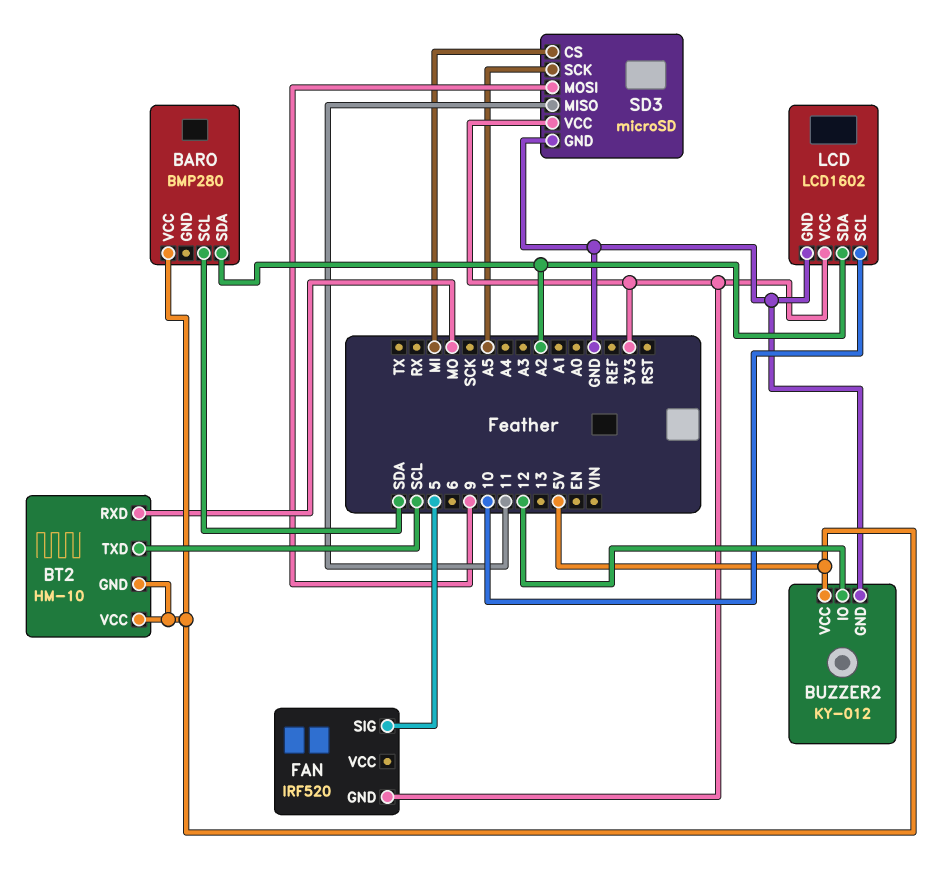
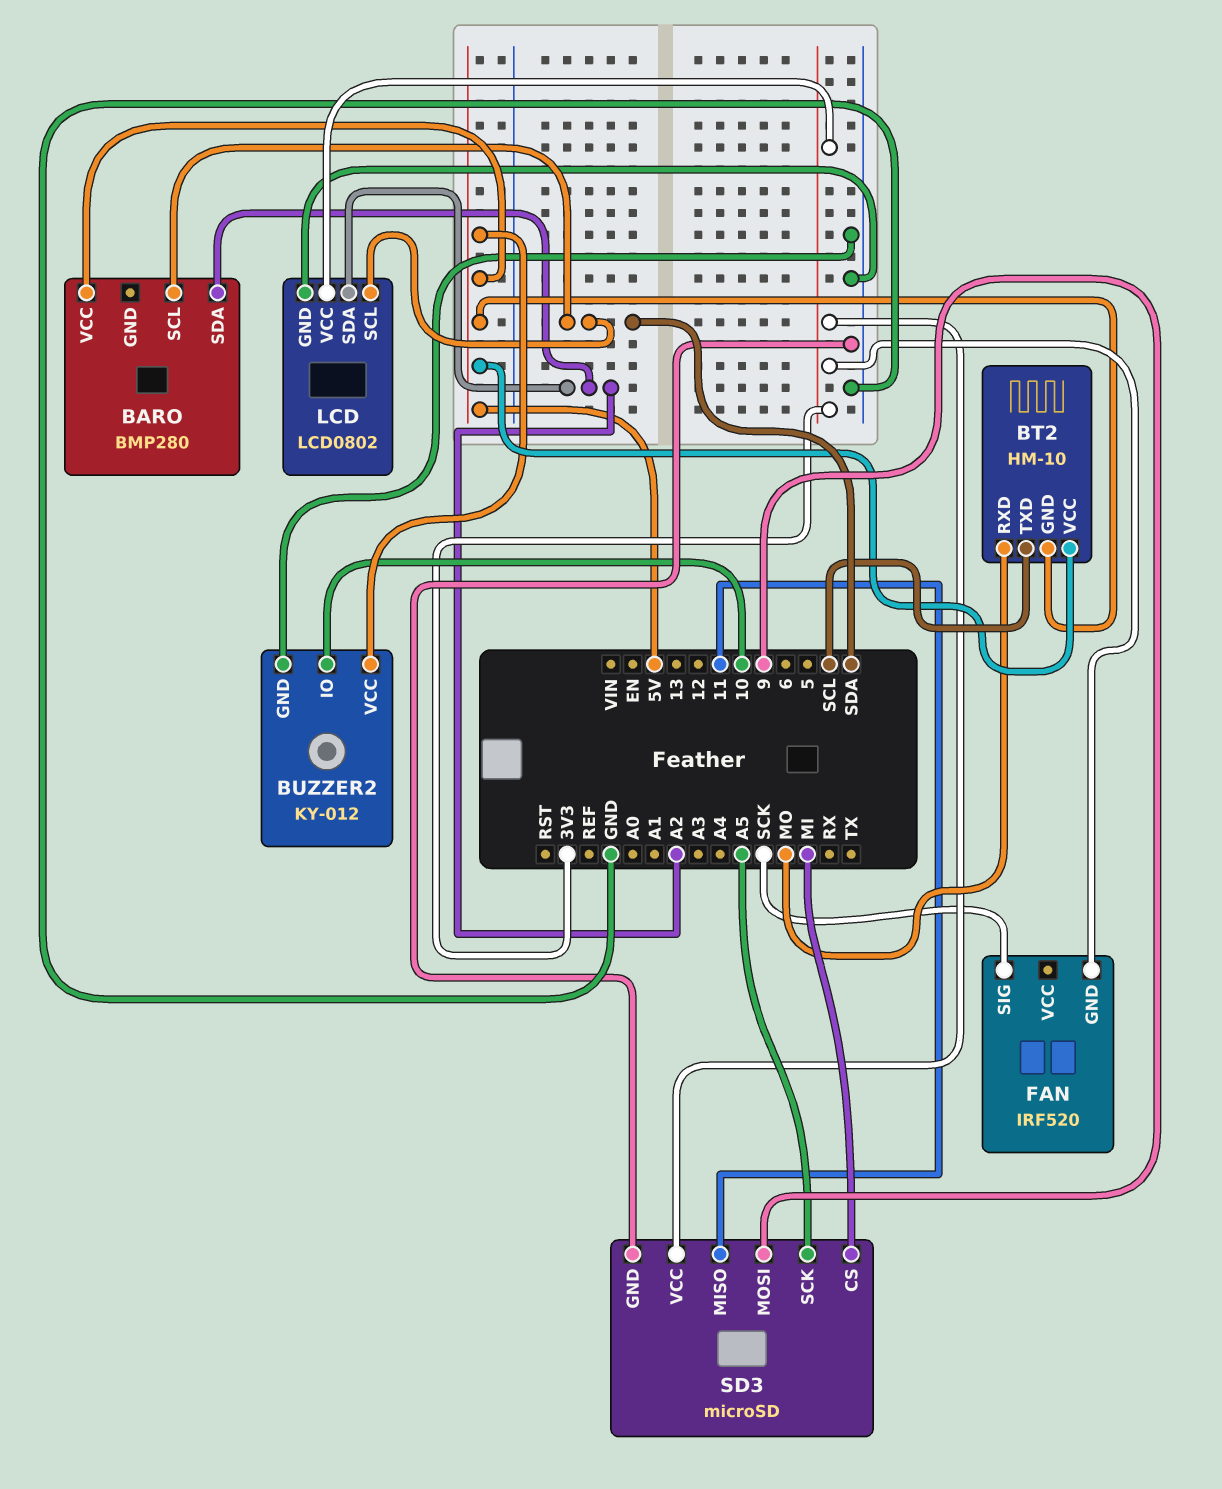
BUZZER2 pin IO: 12 -> 10
FAN pin SIG: 5 -> SCK
LCD: LCD1602 -> LCD0802
LCD pin SCL: 10 -> SDA

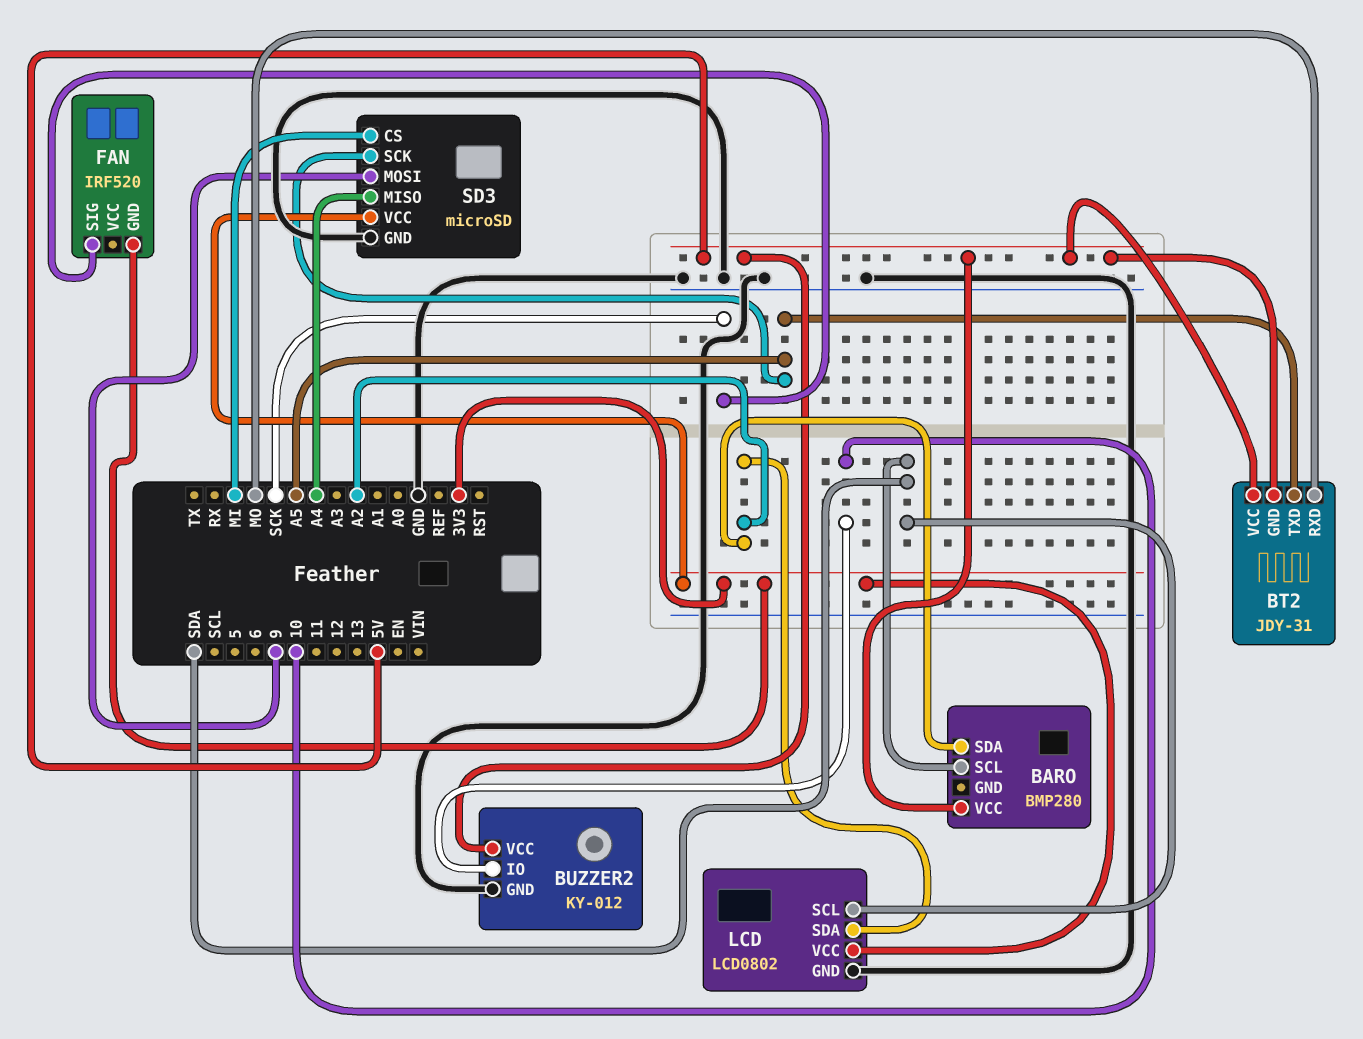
BT2: HM-10 -> JDY-31
BT2 pin TXD: SCL -> A5
SD3 pin MISO: 11 -> A4

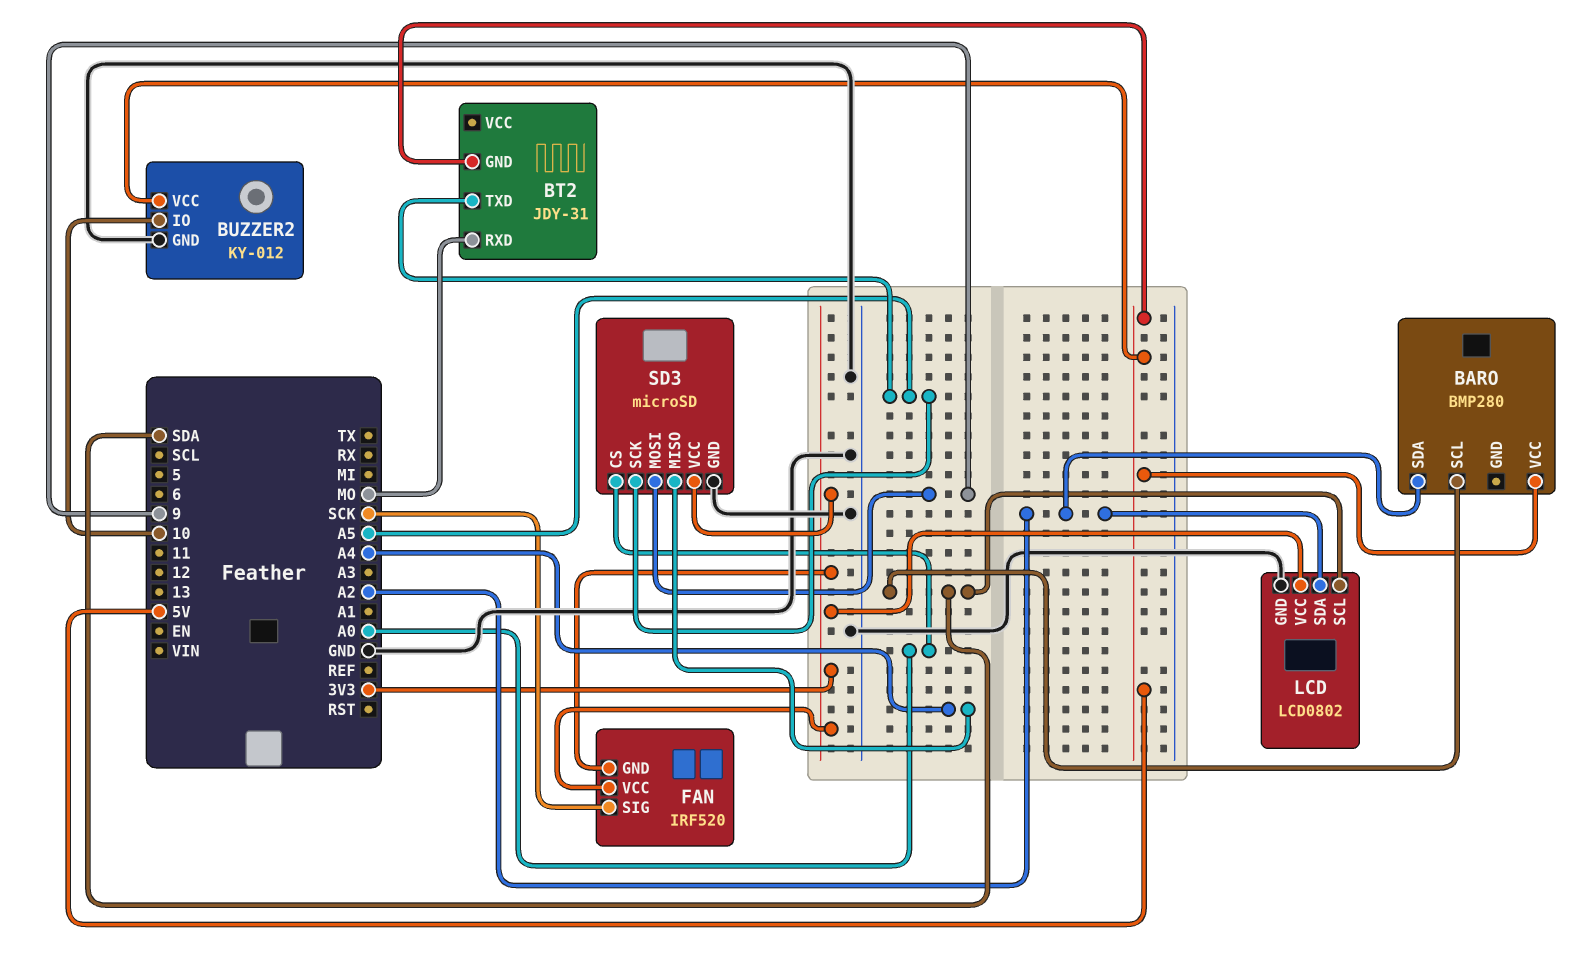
BT2 pin VCC: 5V -> none
FAN pin VCC: none -> 3V3
SD3 pin CS: MI -> A0

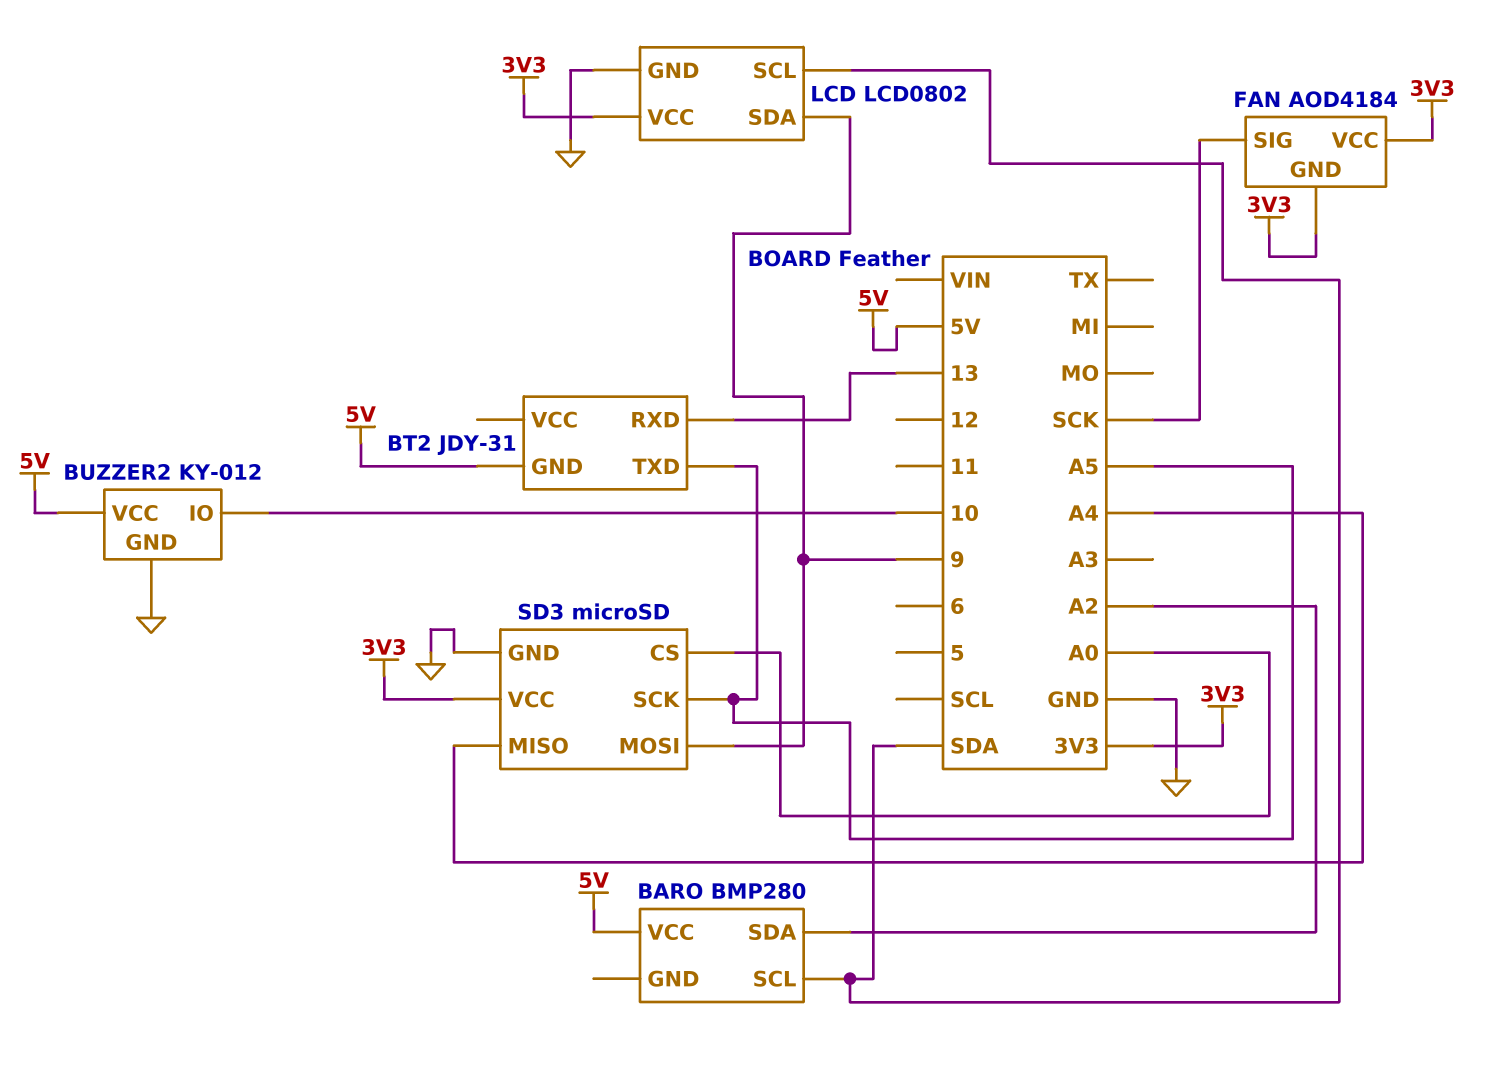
BT2 pin RXD: MO -> 13
FAN: IRF520 -> AOD4184
LCD pin SDA: A2 -> 9

